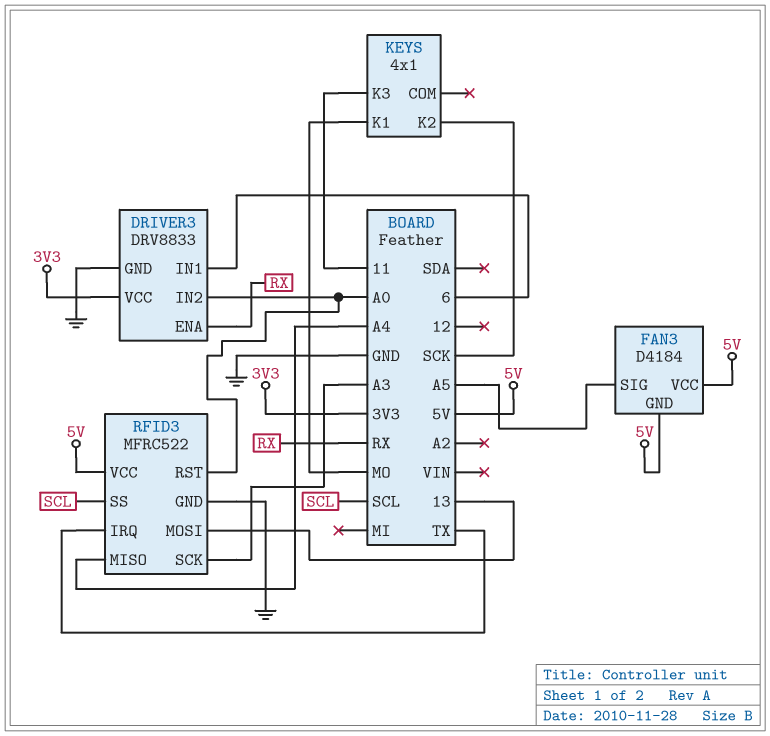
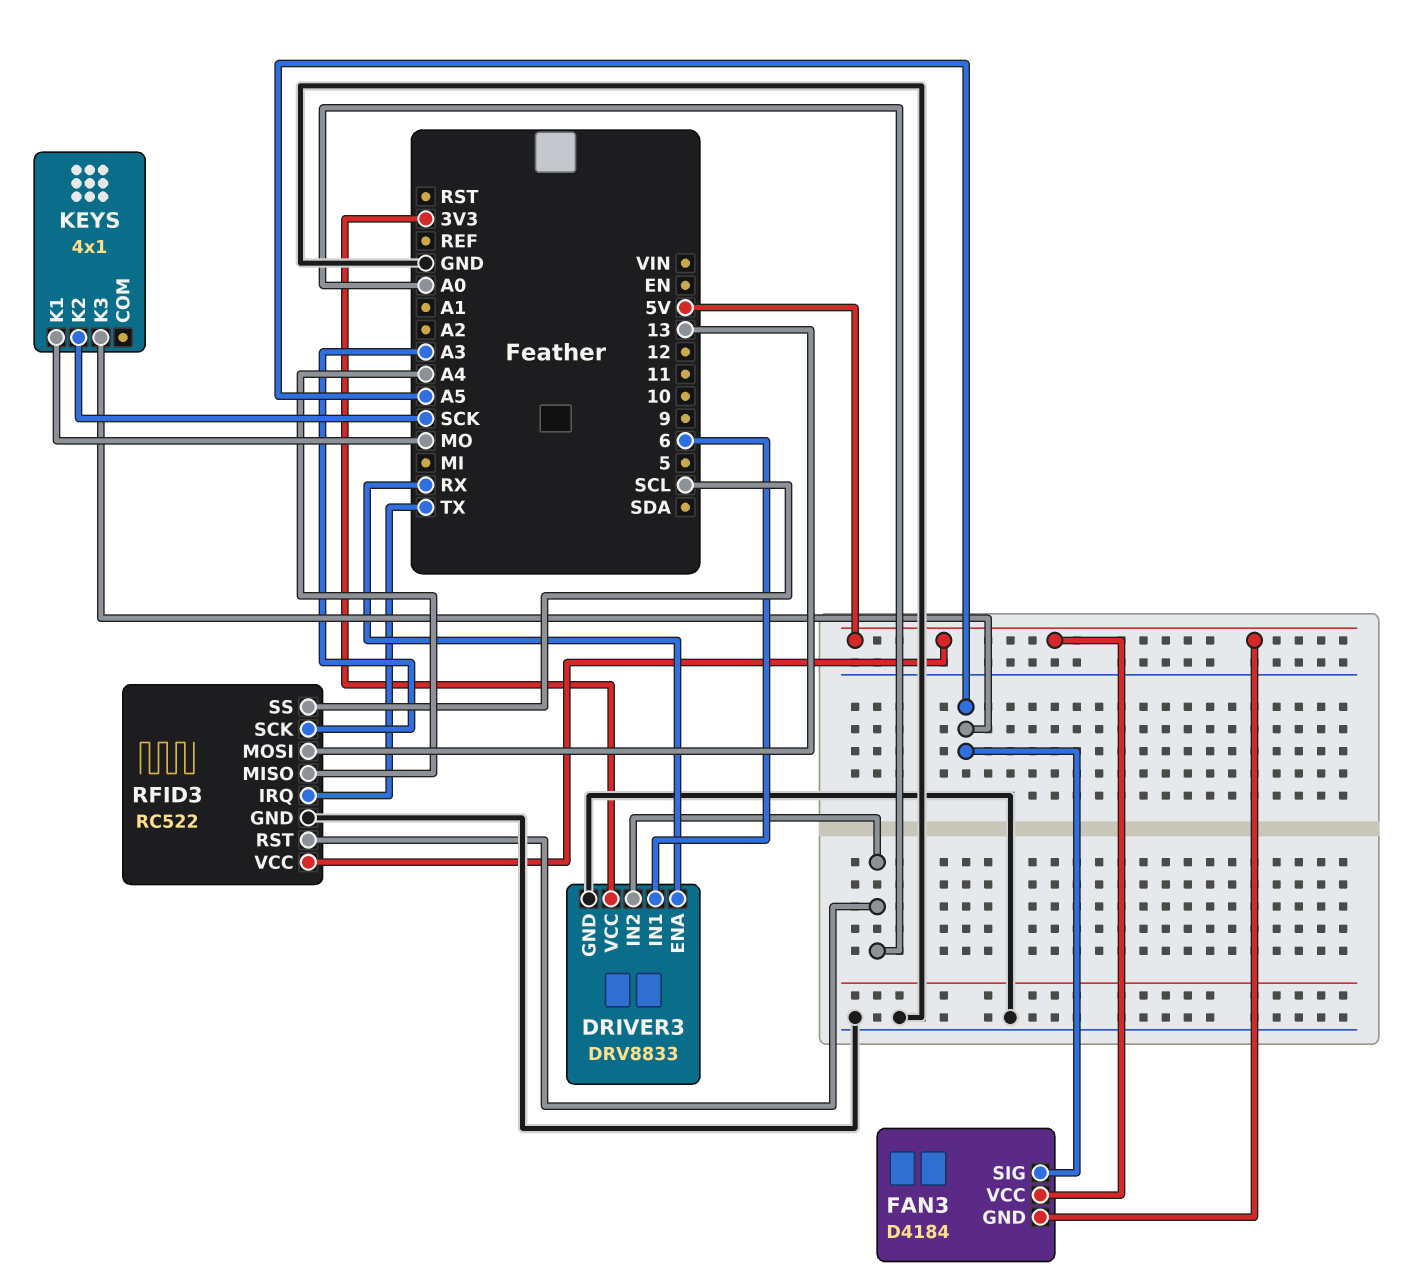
KEYS pin K3: 11 -> A5
RFID3: MFRC522 -> RC522

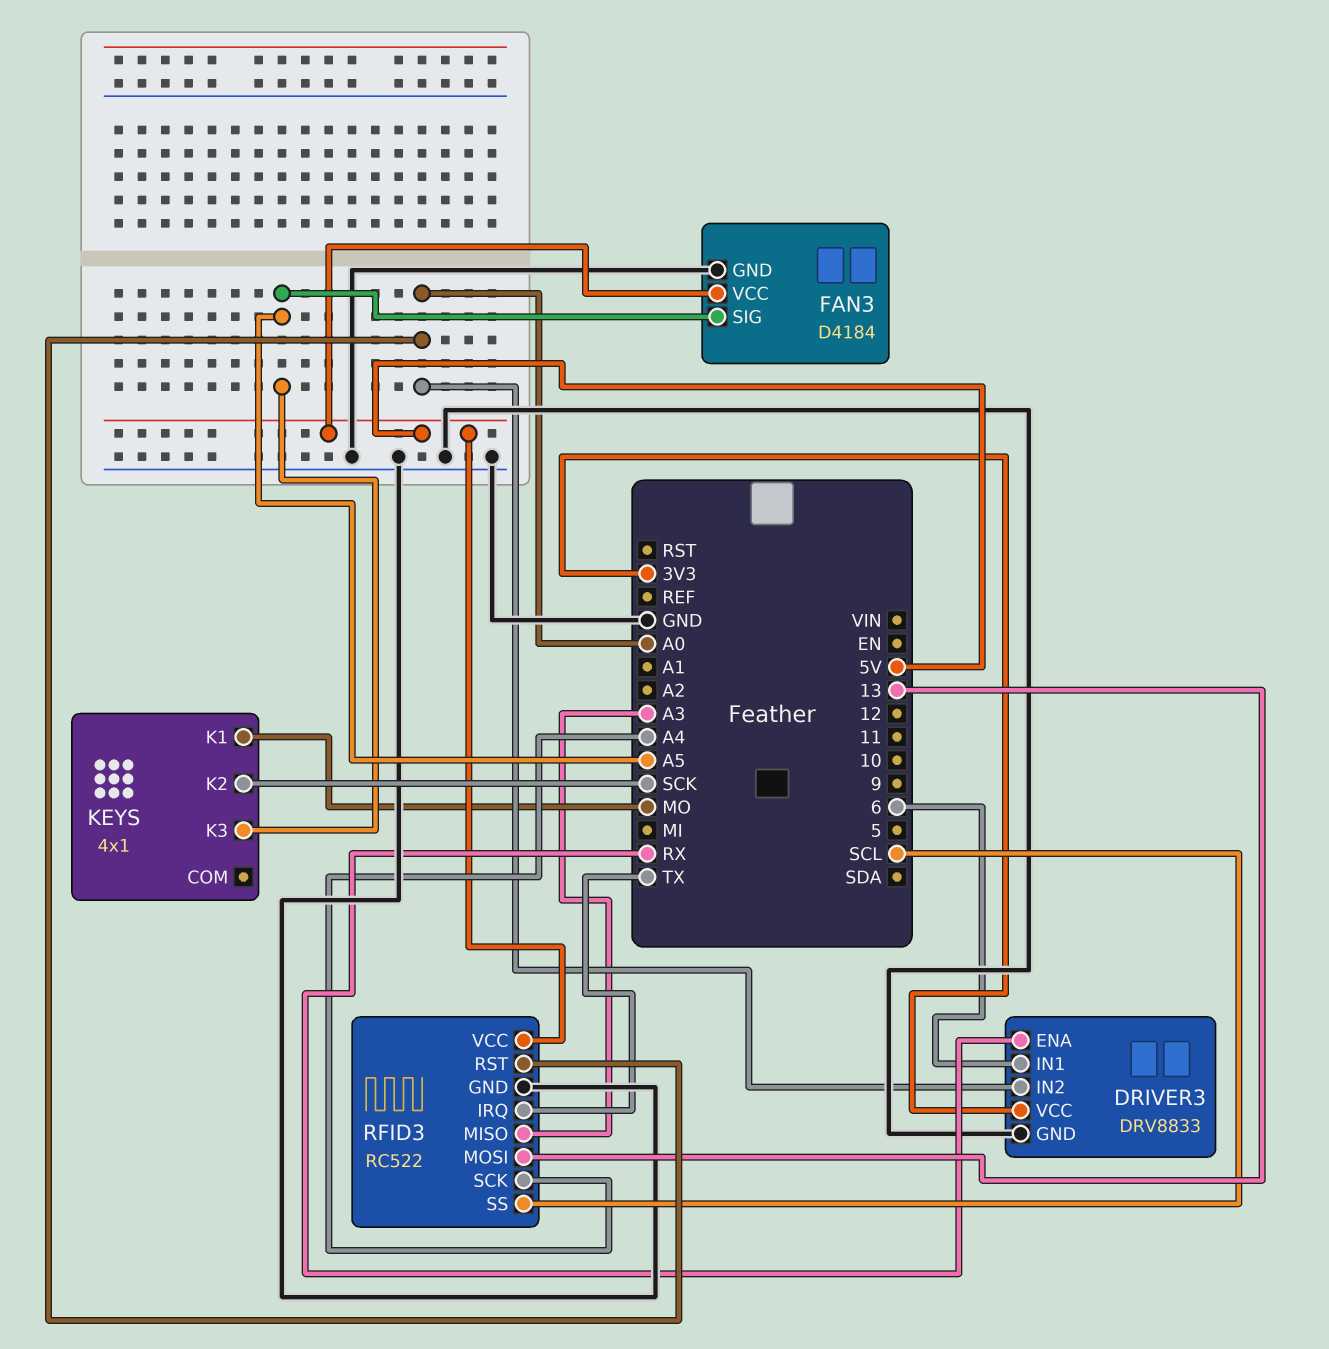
FAN3 pin GND: 5V -> GND
RFID3 pin MISO: A4 -> A3
RFID3 pin SCK: A3 -> A4

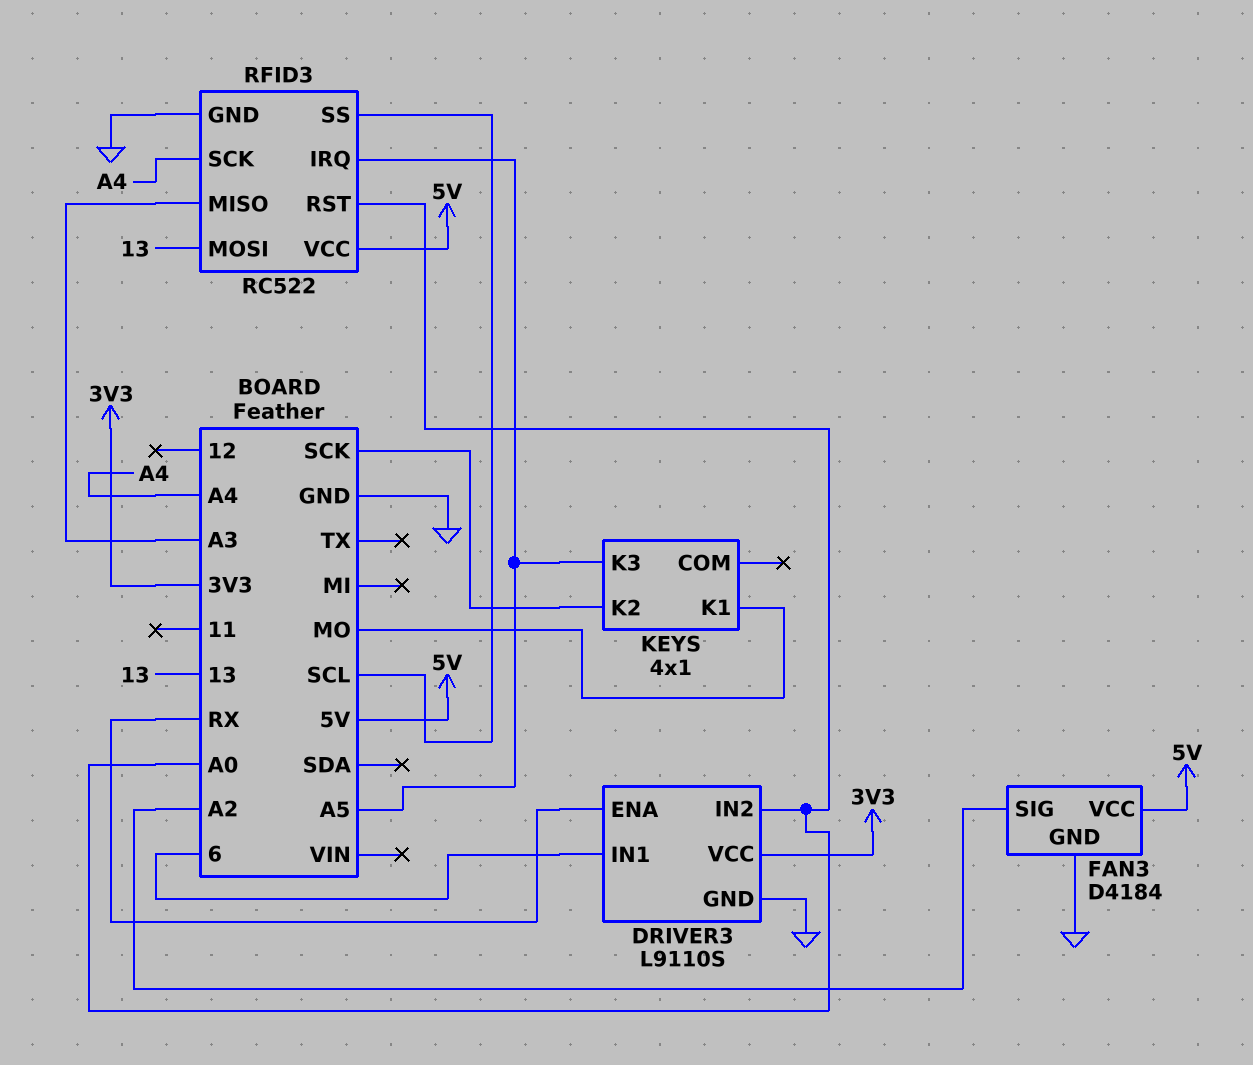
DRIVER3: DRV8833 -> L9110S
FAN3 pin SIG: A5 -> A2
RFID3 pin IRQ: TX -> A5

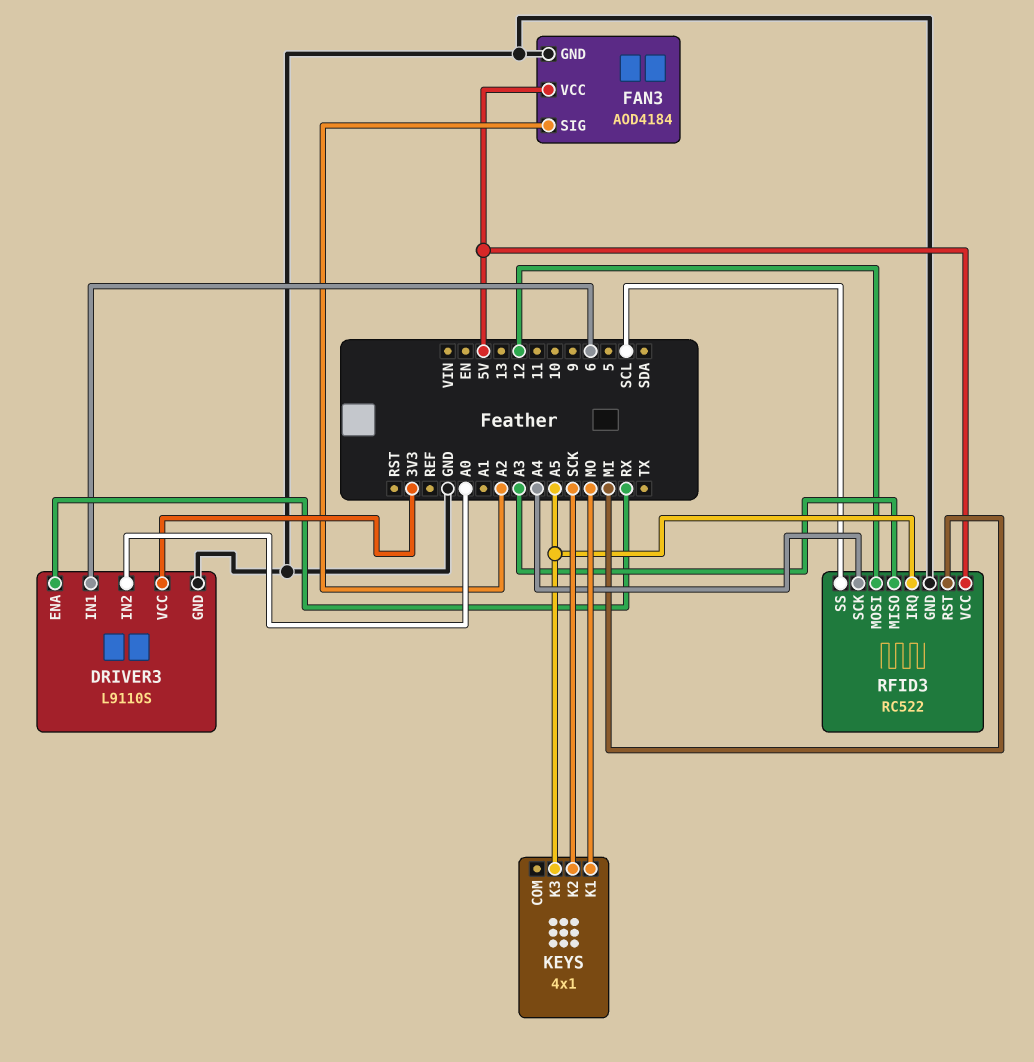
FAN3: D4184 -> AOD4184
RFID3 pin MOSI: 13 -> 12
RFID3 pin RST: A0 -> MI

